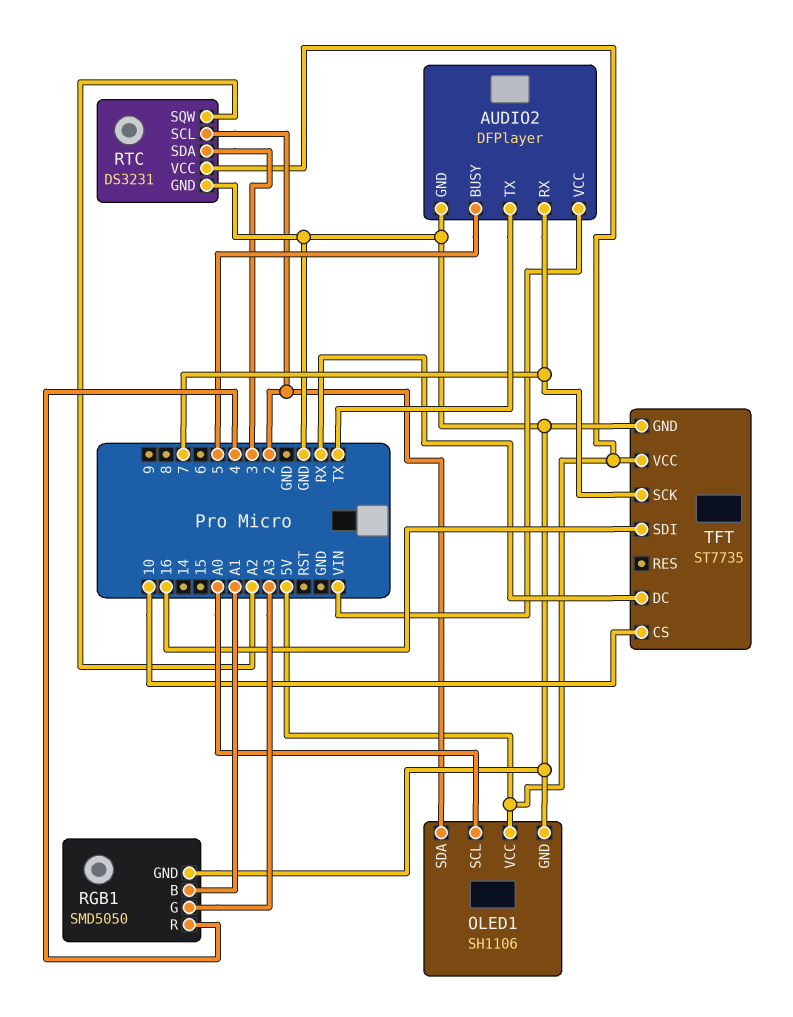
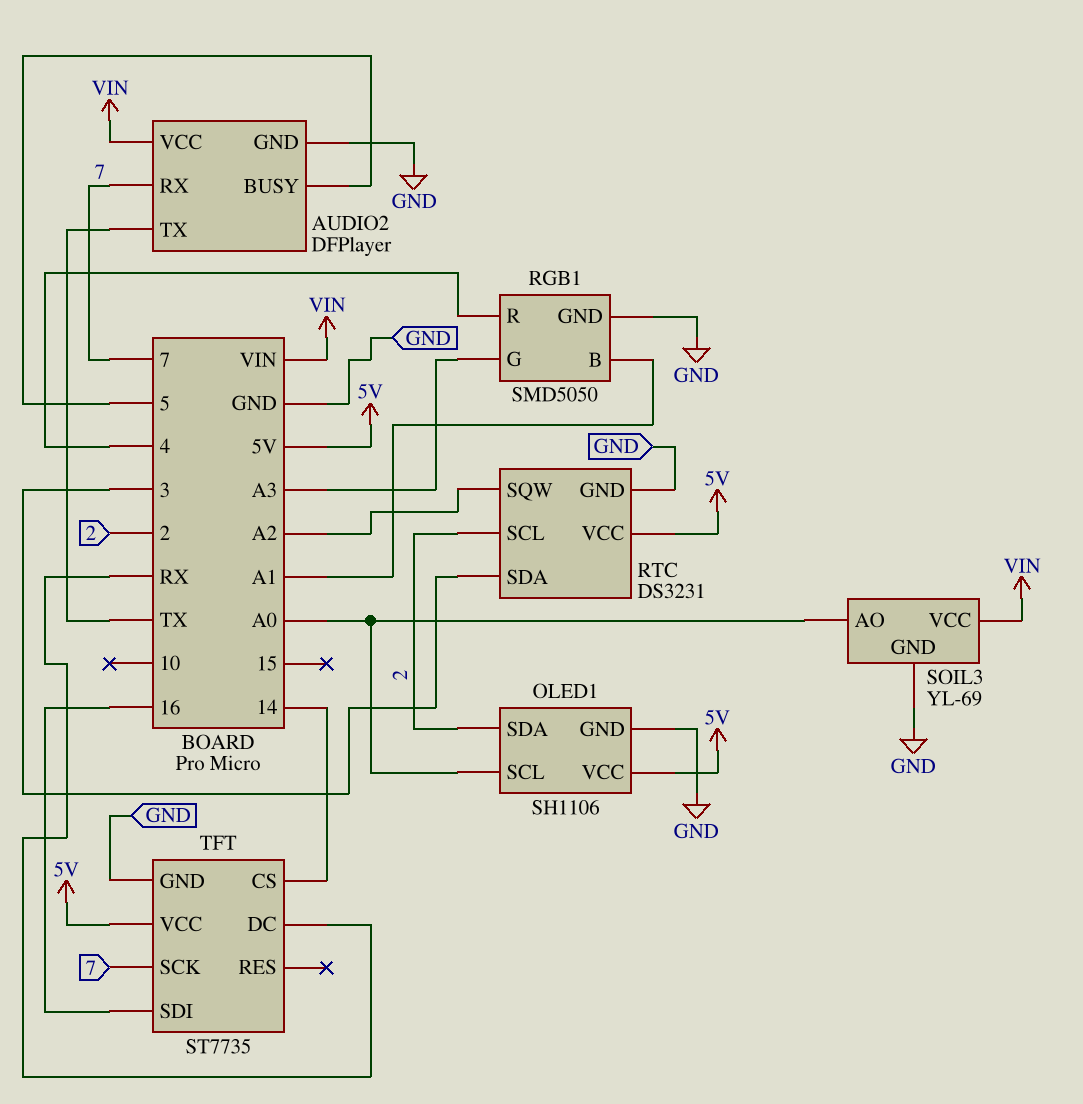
SOIL3: none -> YL-69
SOIL3 pin AO: none -> A0
SOIL3 pin GND: none -> GND
SOIL3 pin VCC: none -> VIN
TFT pin CS: 10 -> 14

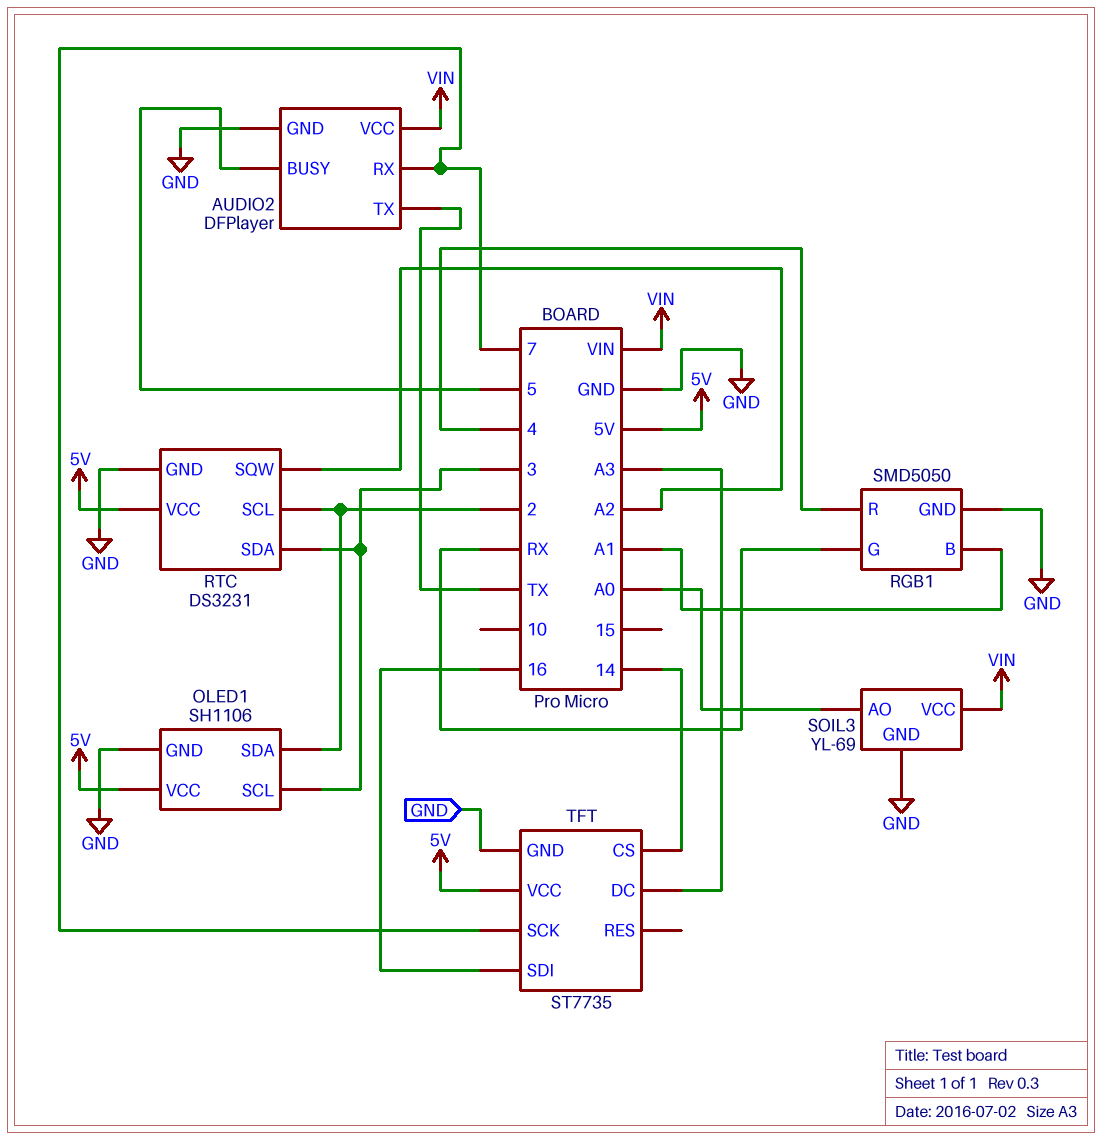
OLED1 pin SCL: A0 -> 3
RGB1 pin G: A3 -> RX
TFT pin DC: RX -> A3

